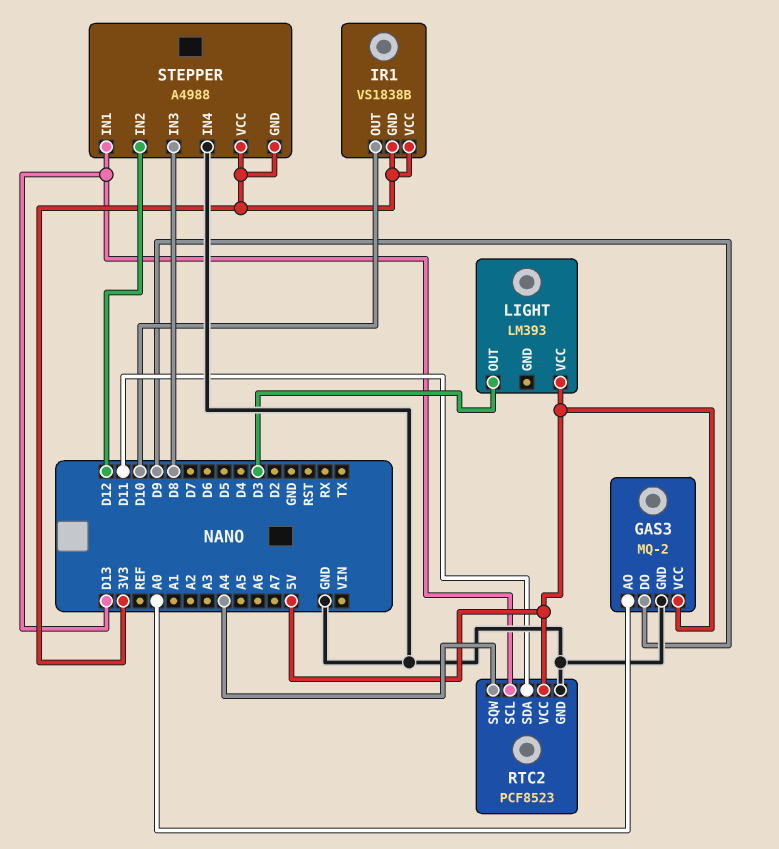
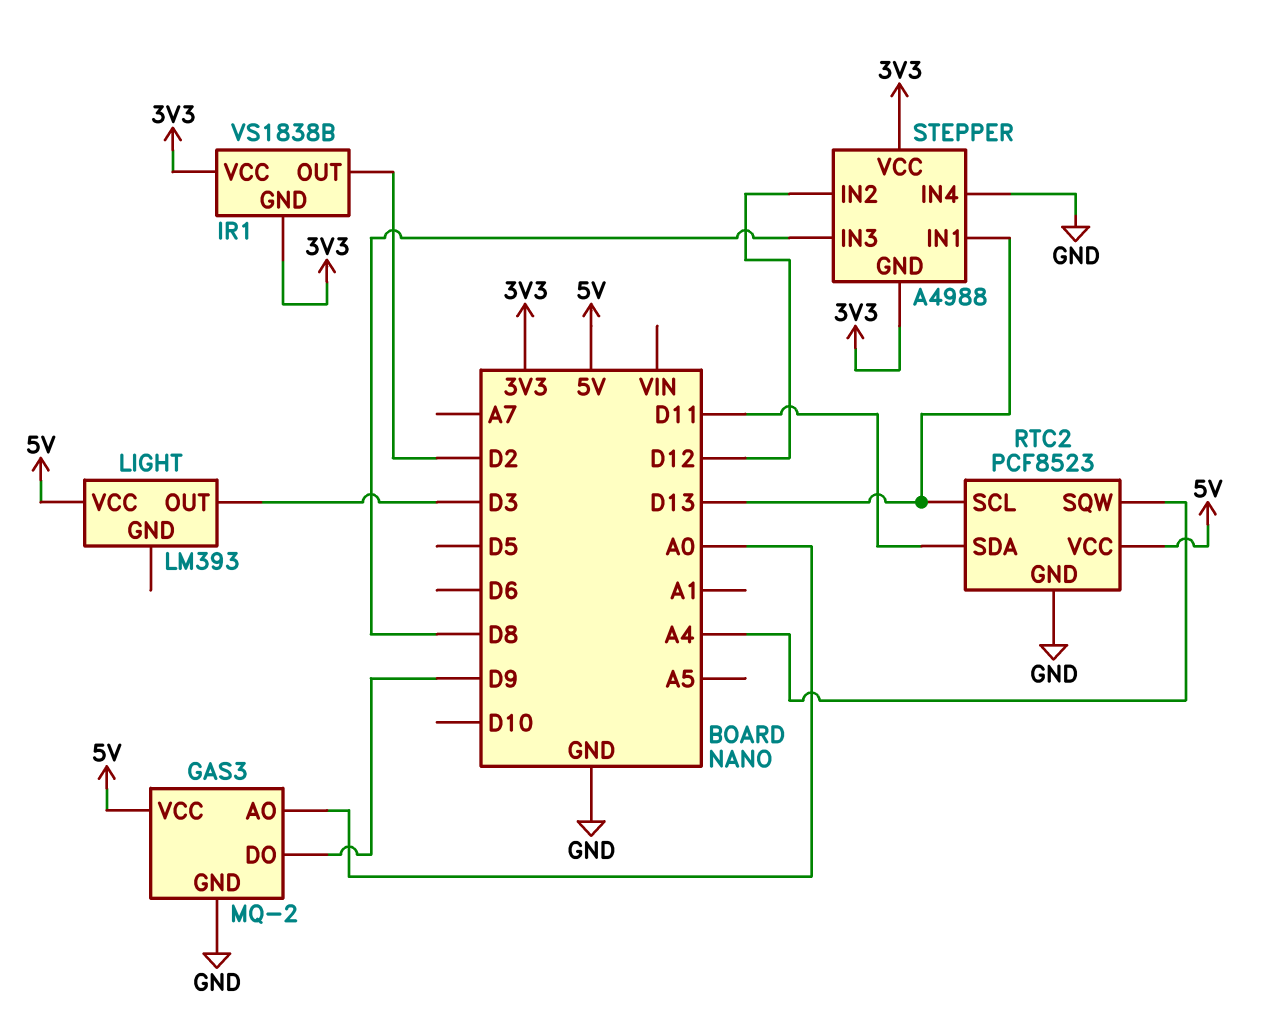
IR1 pin OUT: D10 -> D2

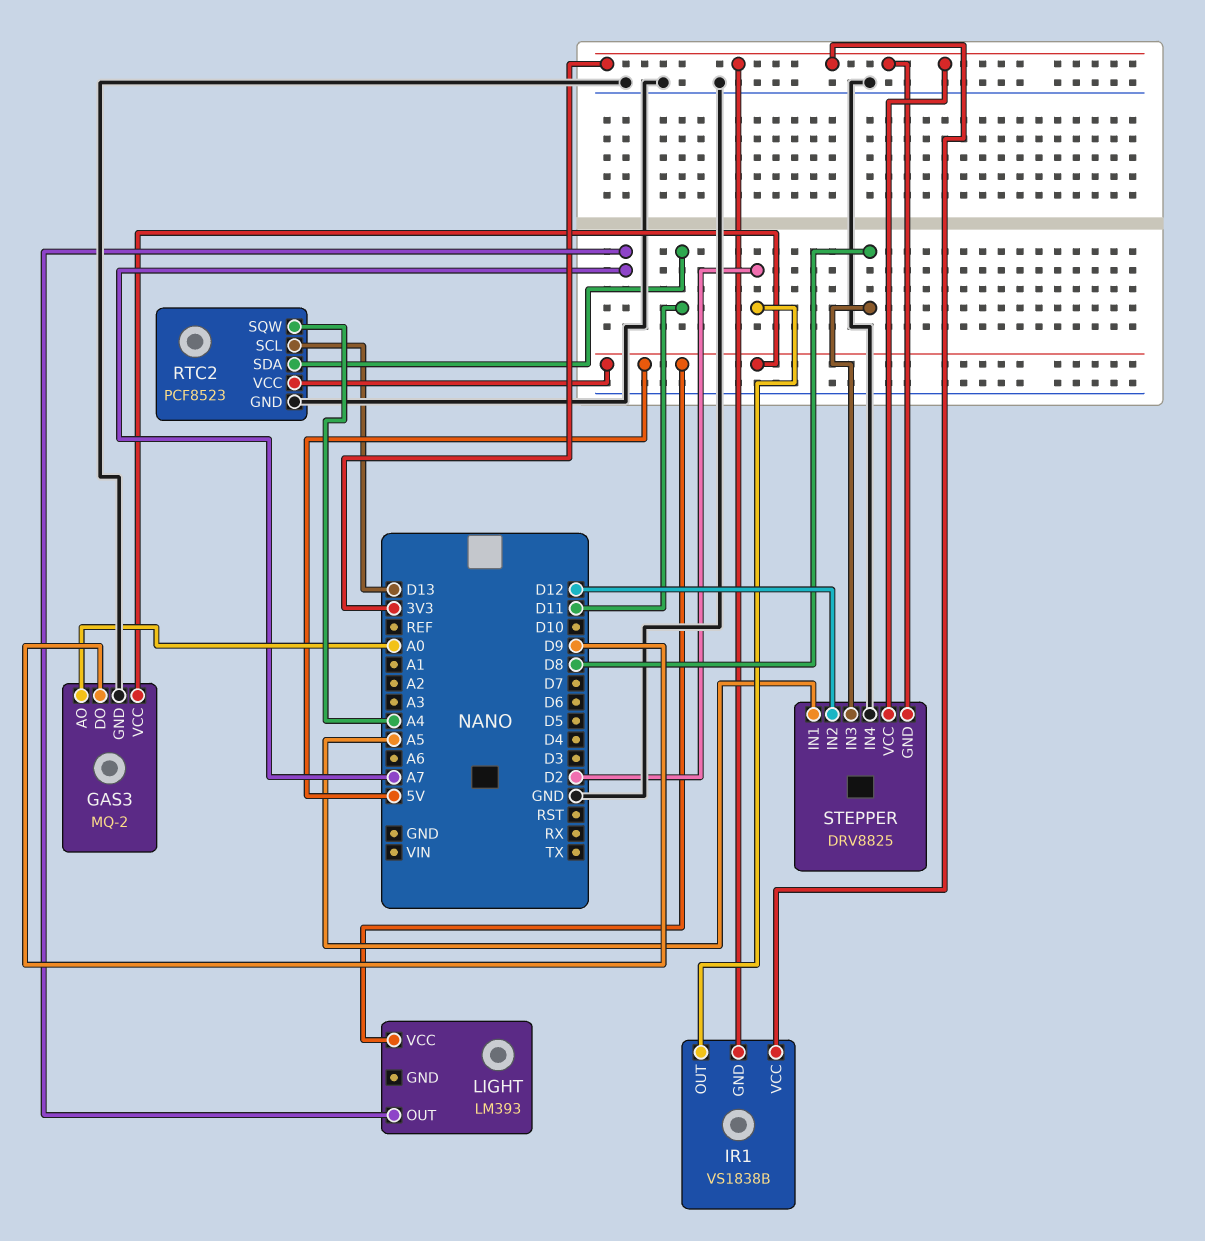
LIGHT pin OUT: D3 -> A7
STEPPER: A4988 -> DRV8825
STEPPER pin IN1: D13 -> A5

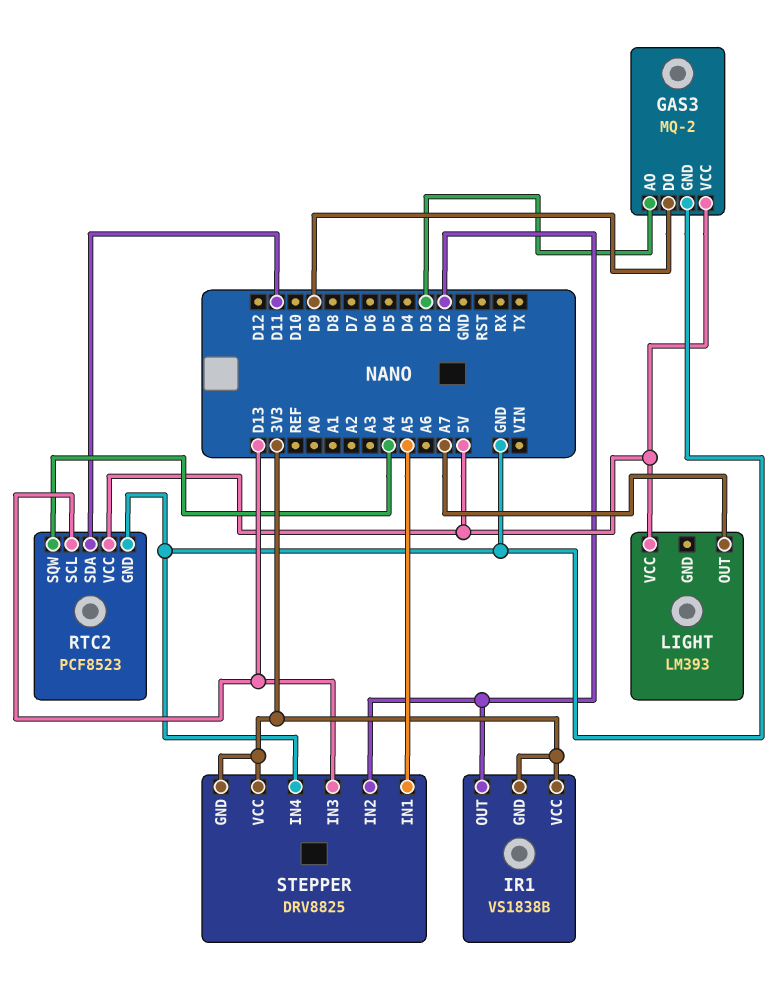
GAS3 pin AO: A0 -> D3
STEPPER pin IN2: D12 -> D2
STEPPER pin IN3: D8 -> D13

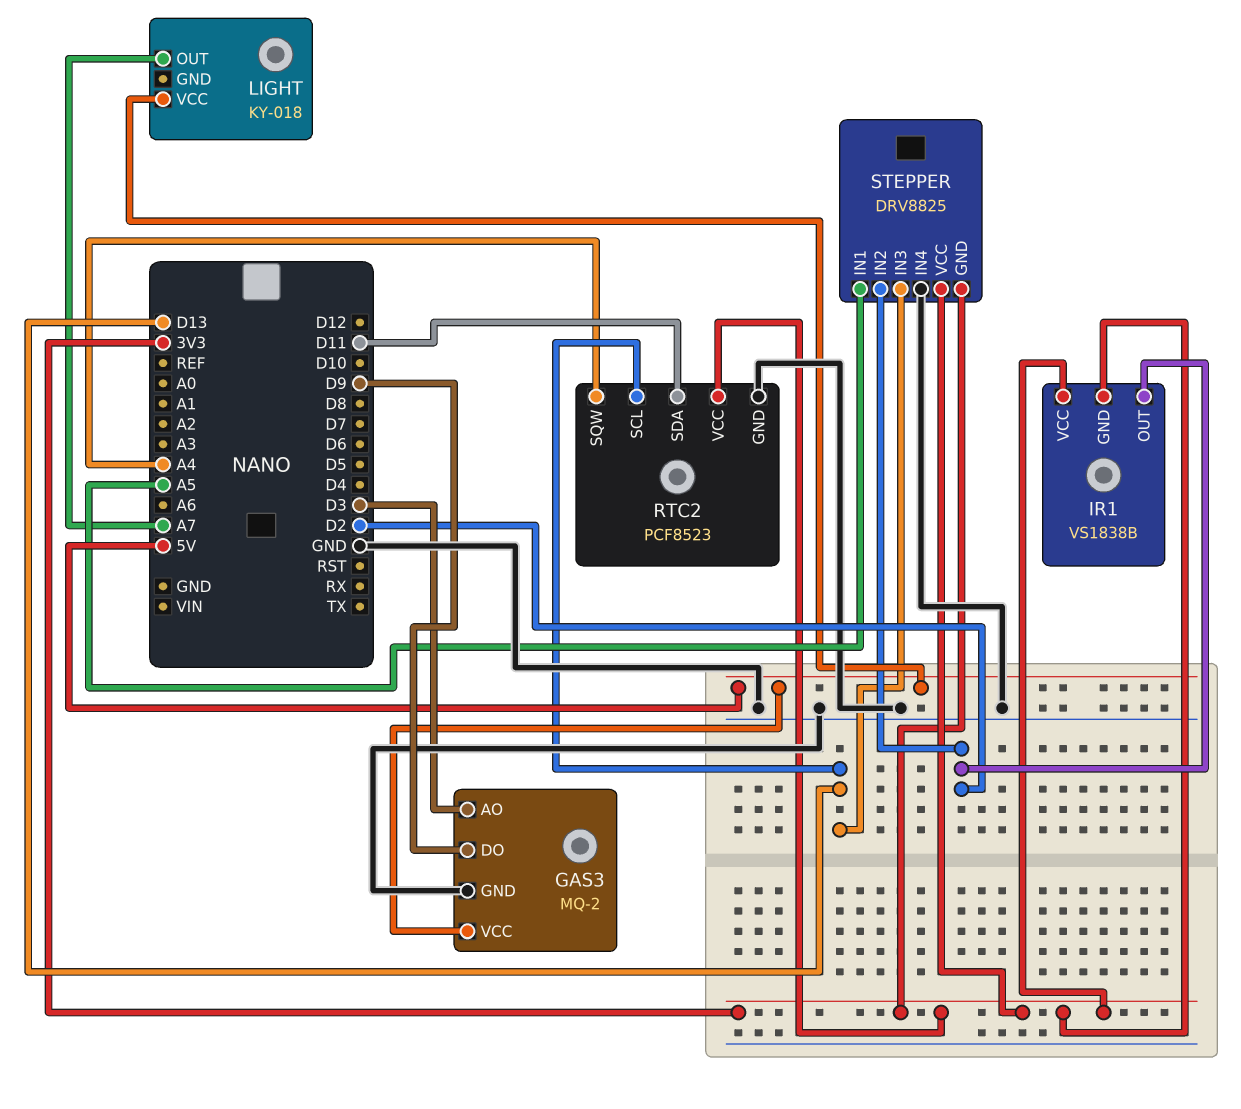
LIGHT: LM393 -> KY-018
RTC2 pin VCC: 5V -> 3V3

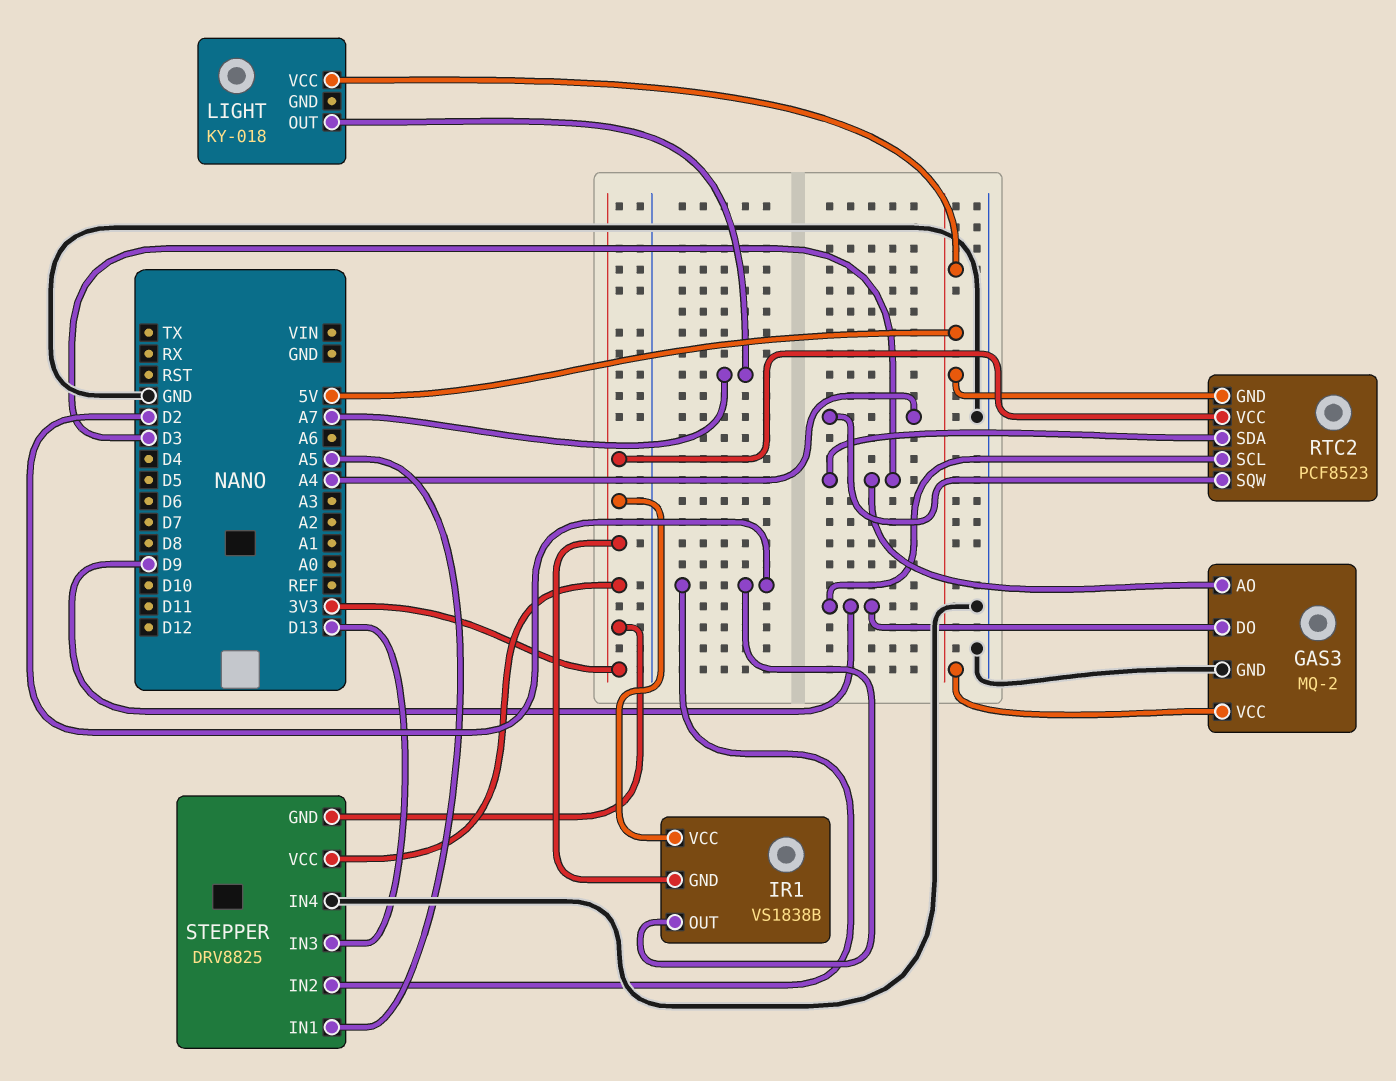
RTC2 pin GND: GND -> 5V
RTC2 pin SCL: D13 -> D9
RTC2 pin SDA: D11 -> D3

